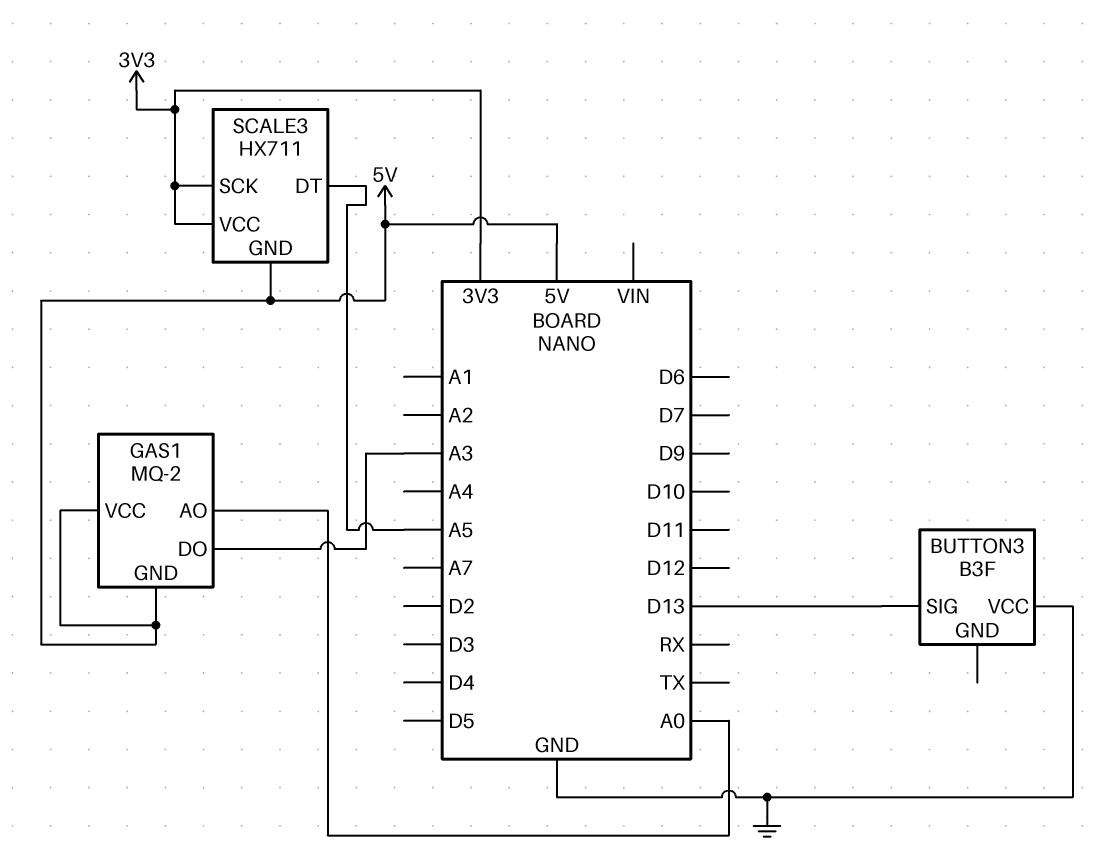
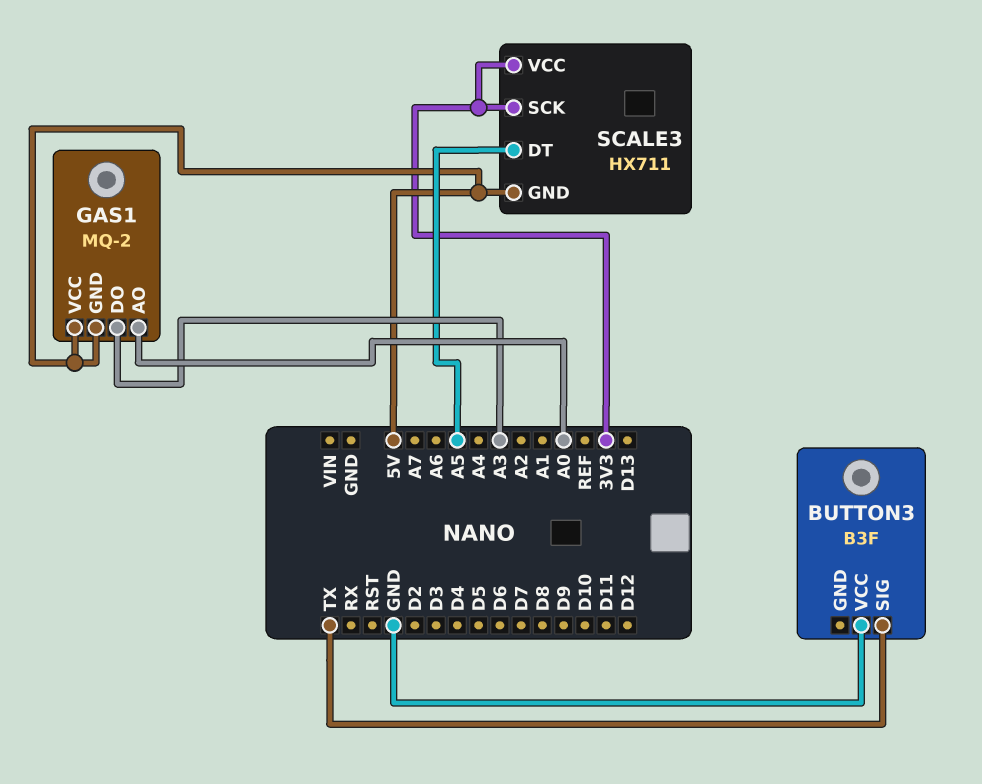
BUTTON3 pin SIG: D13 -> TX

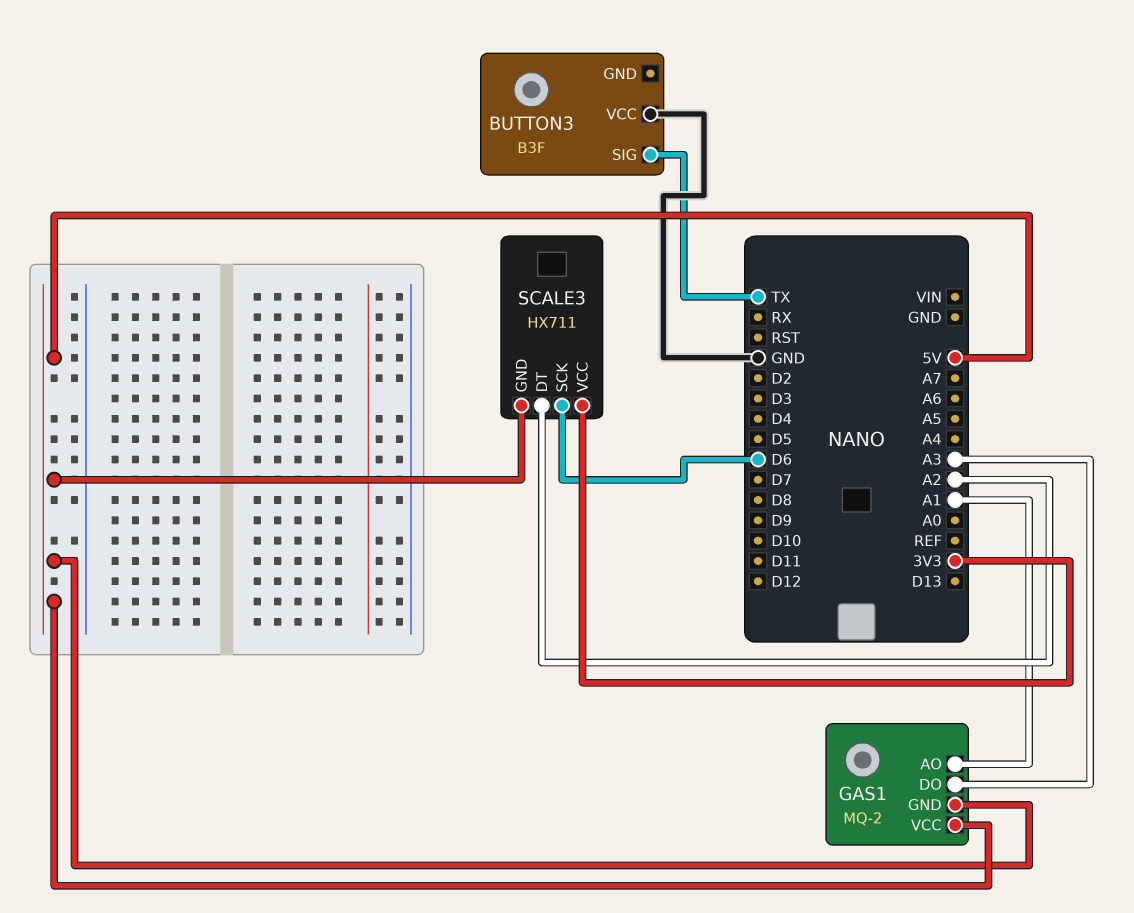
GAS1 pin AO: A0 -> A1
SCALE3 pin DT: A5 -> A2
SCALE3 pin SCK: 3V3 -> D6

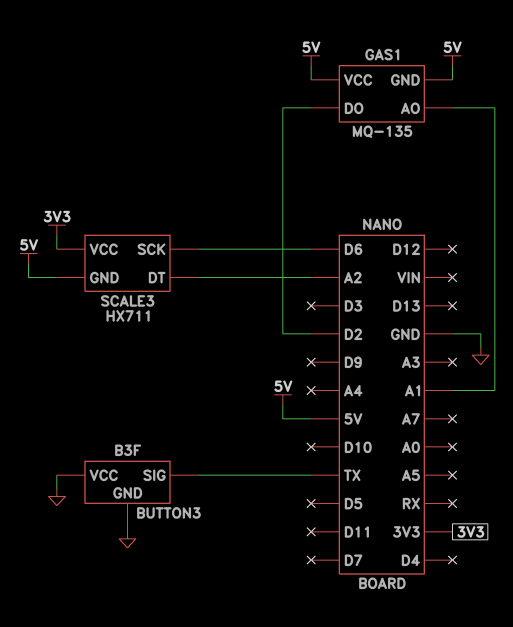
BUTTON3 pin GND: none -> GND
GAS1: MQ-2 -> MQ-135
GAS1 pin DO: A3 -> D2

